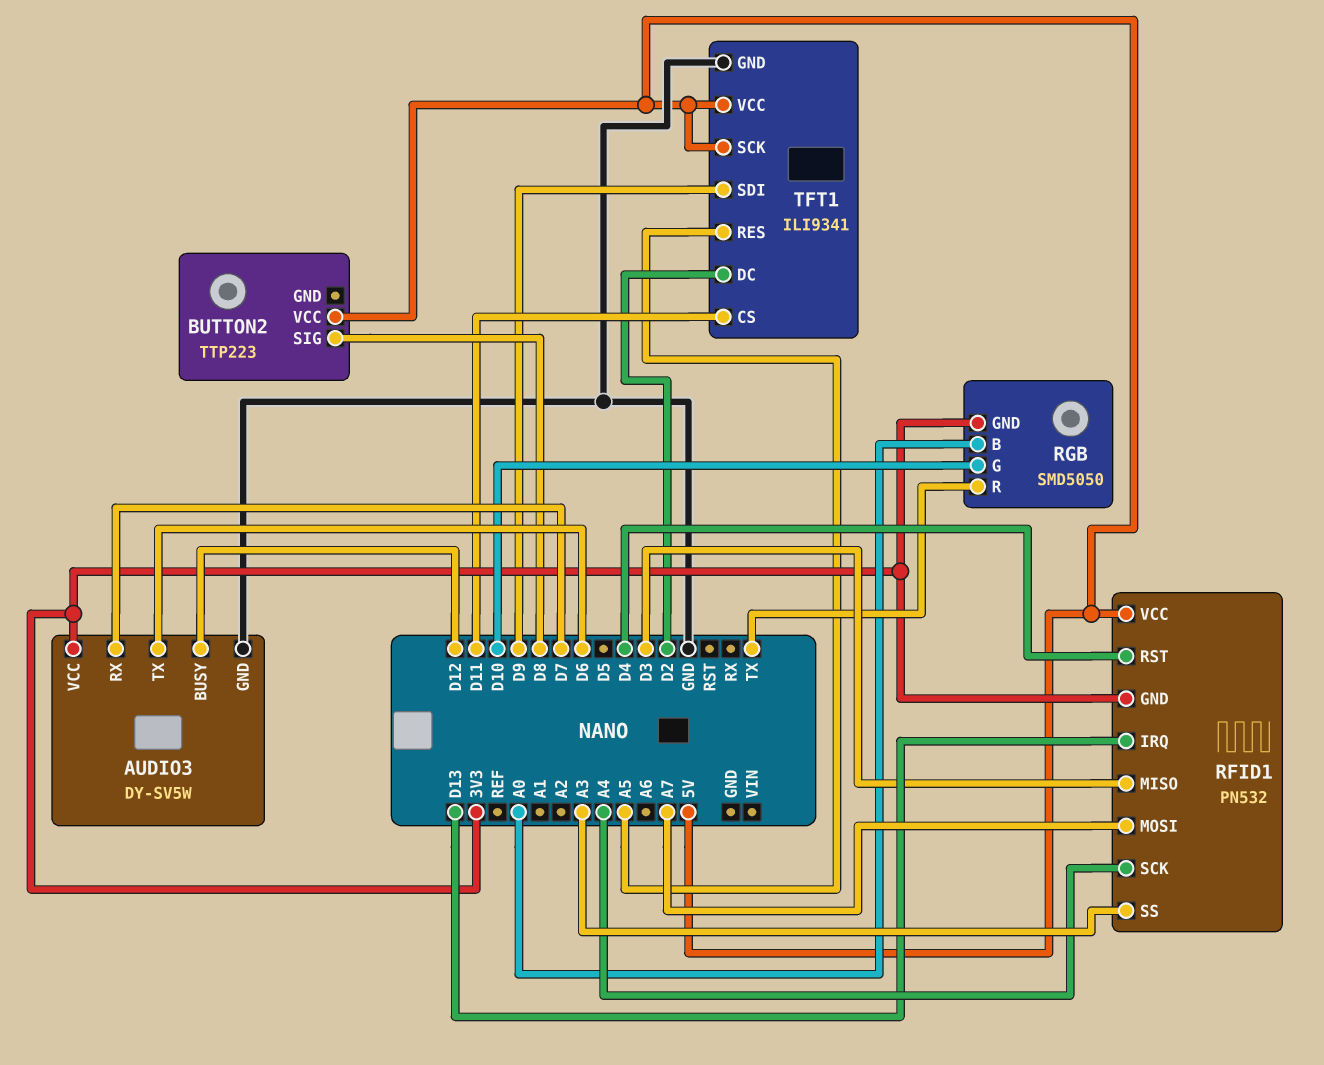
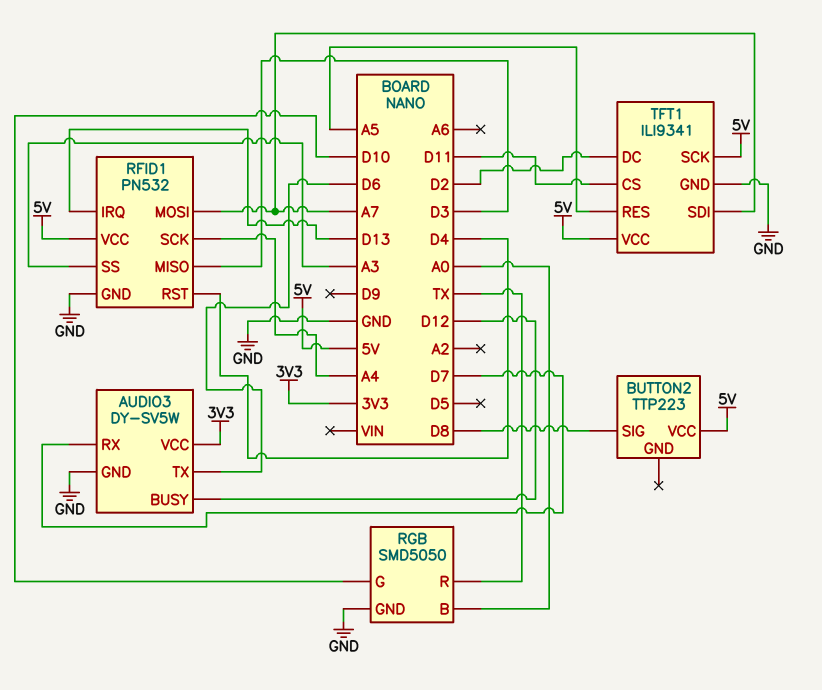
RFID1 pin GND: 3V3 -> GND
RGB pin GND: 3V3 -> GND
TFT1 pin SDI: D9 -> A7

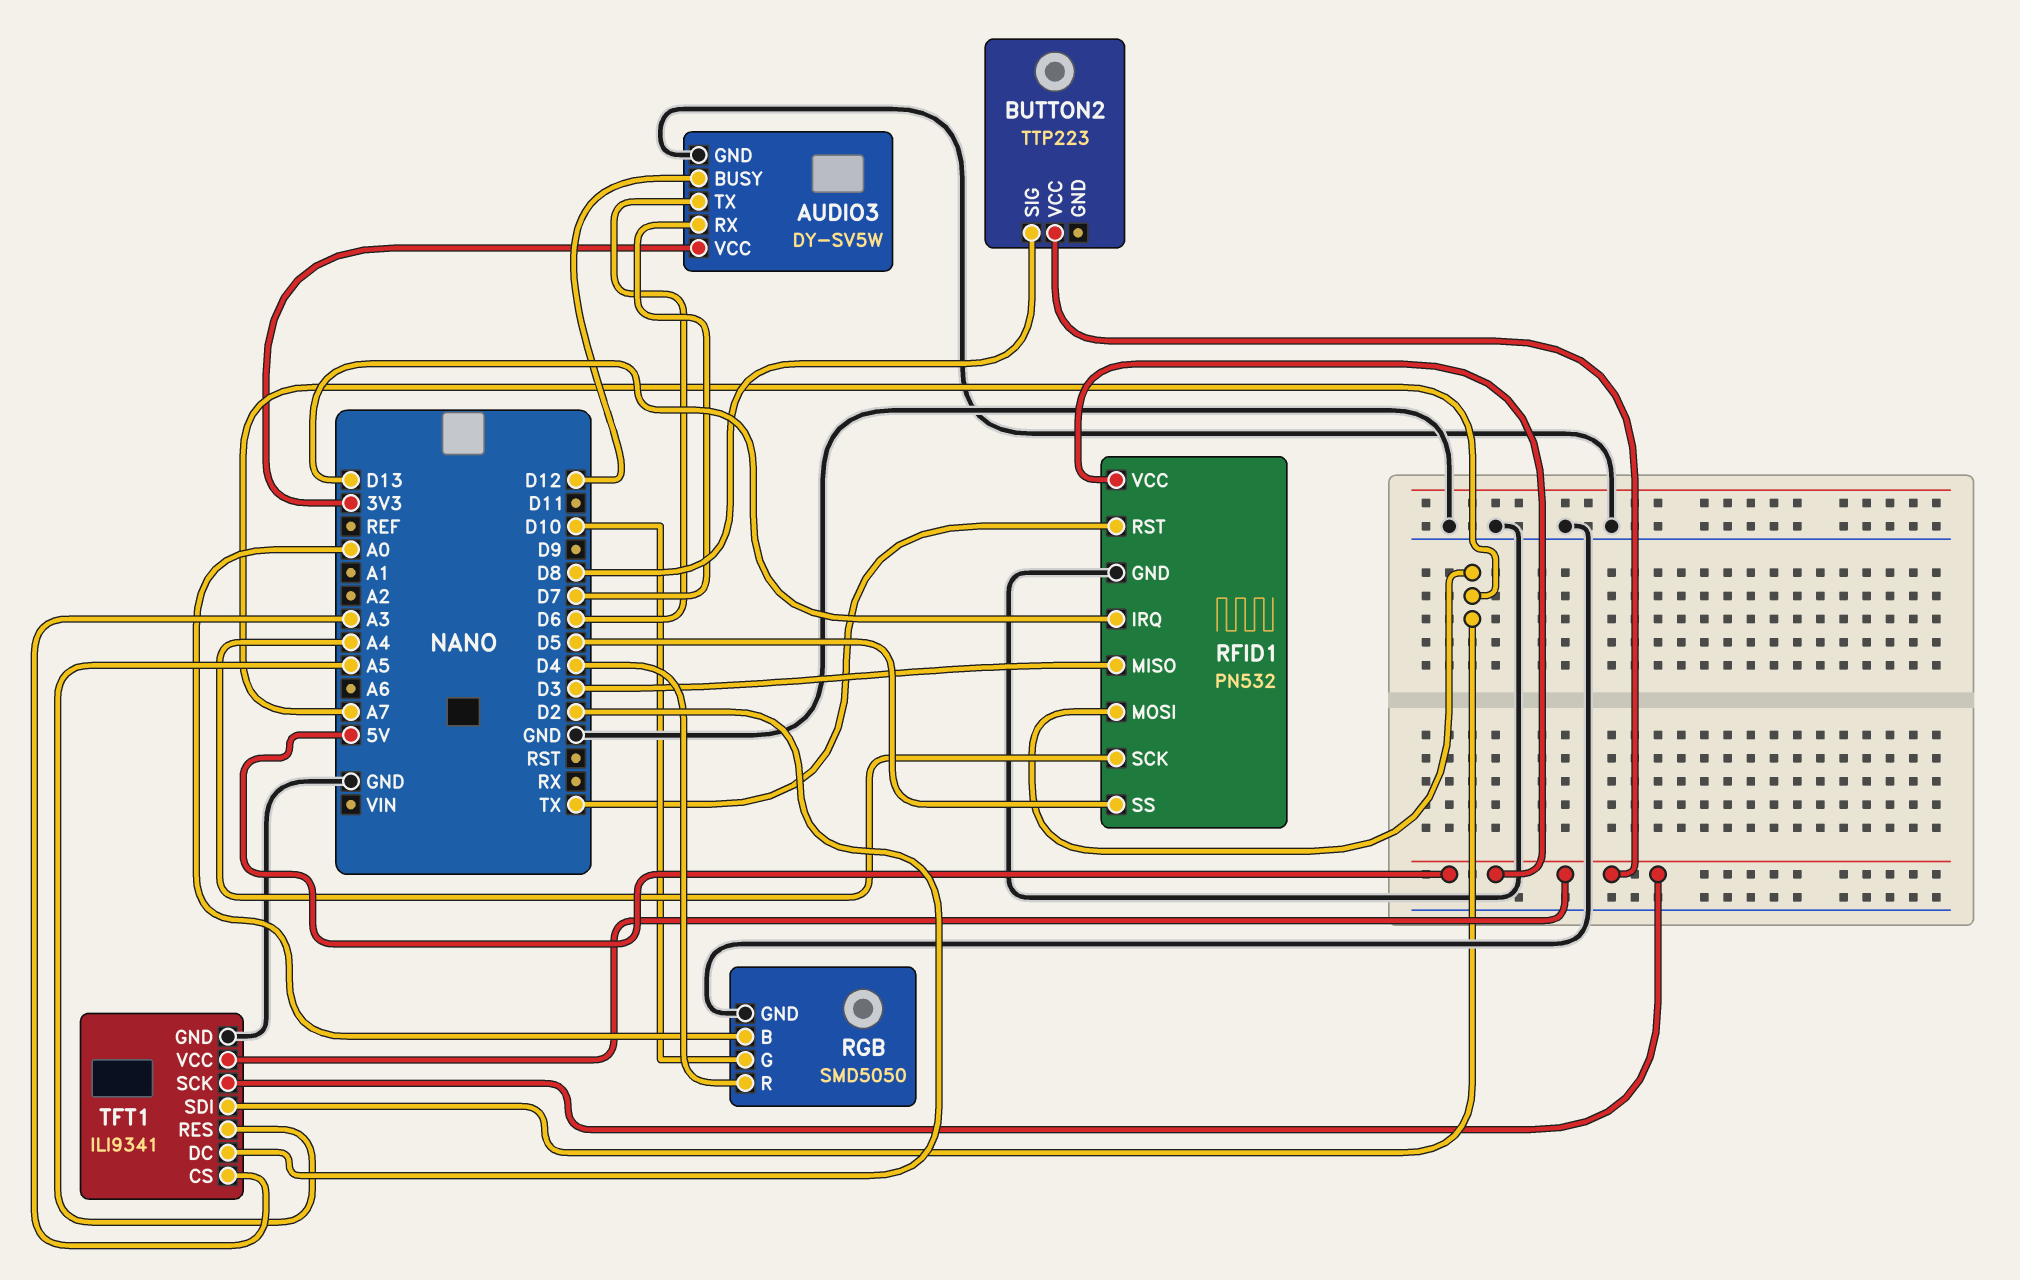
RFID1 pin RST: D4 -> TX
RFID1 pin SS: A3 -> D5
RGB pin R: TX -> D4
TFT1 pin CS: D11 -> A3

